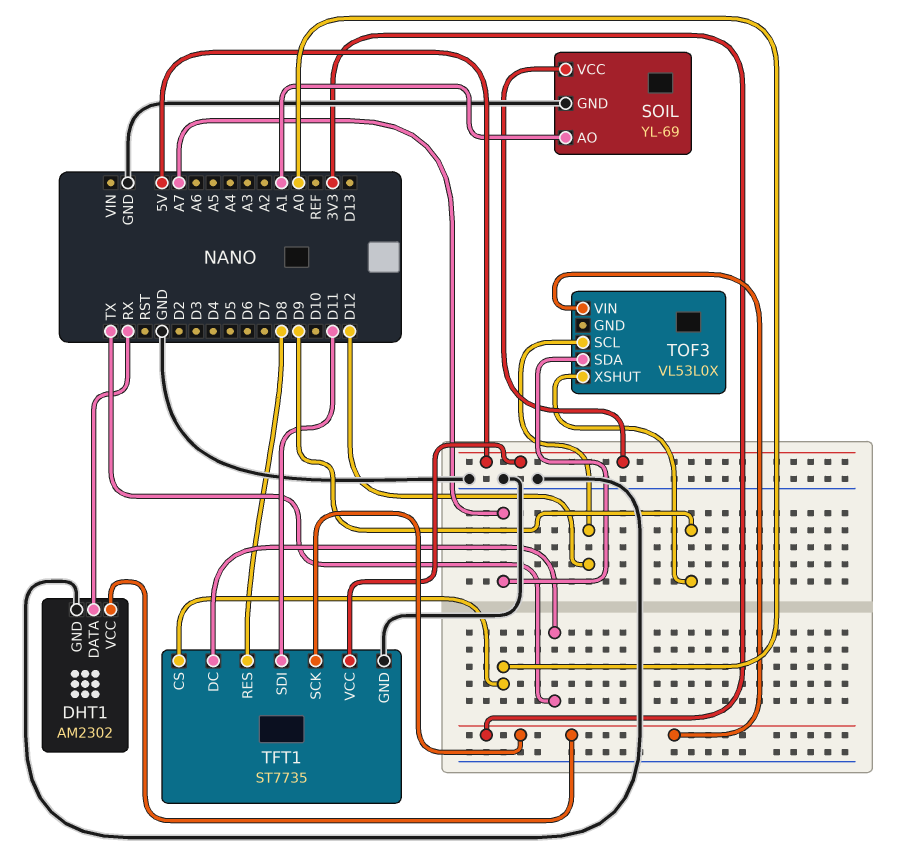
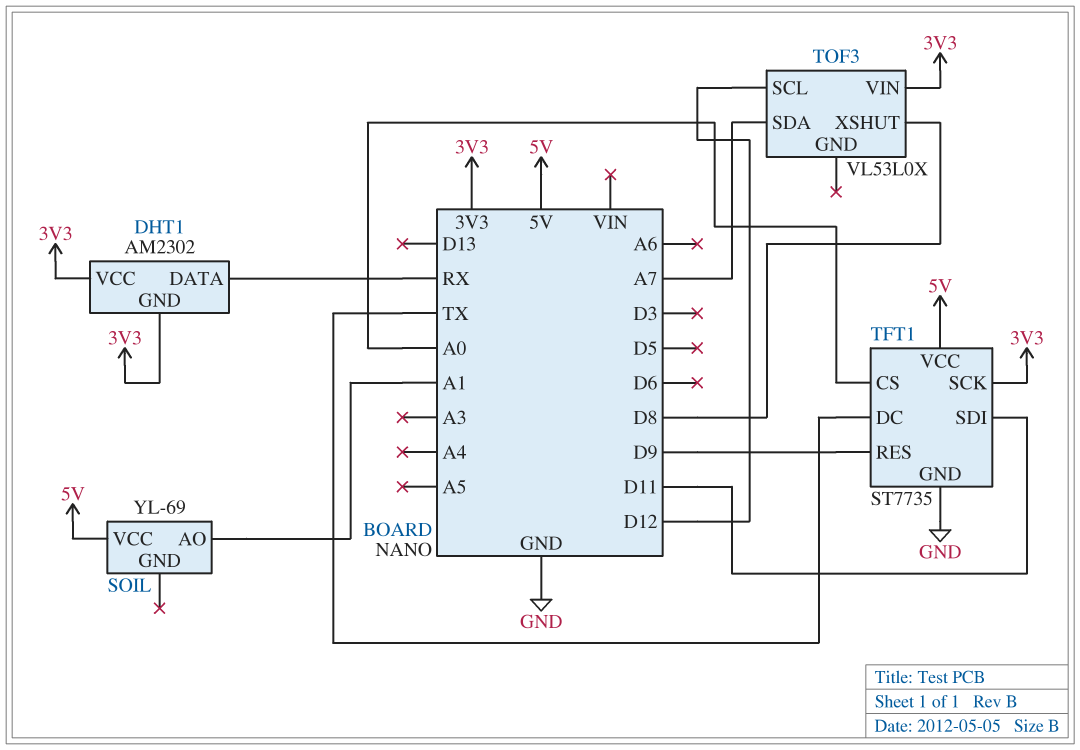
DHT1 pin GND: GND -> 3V3
SOIL pin GND: GND -> none
TFT1 pin RES: D8 -> D9
TOF3 pin XSHUT: D9 -> D8

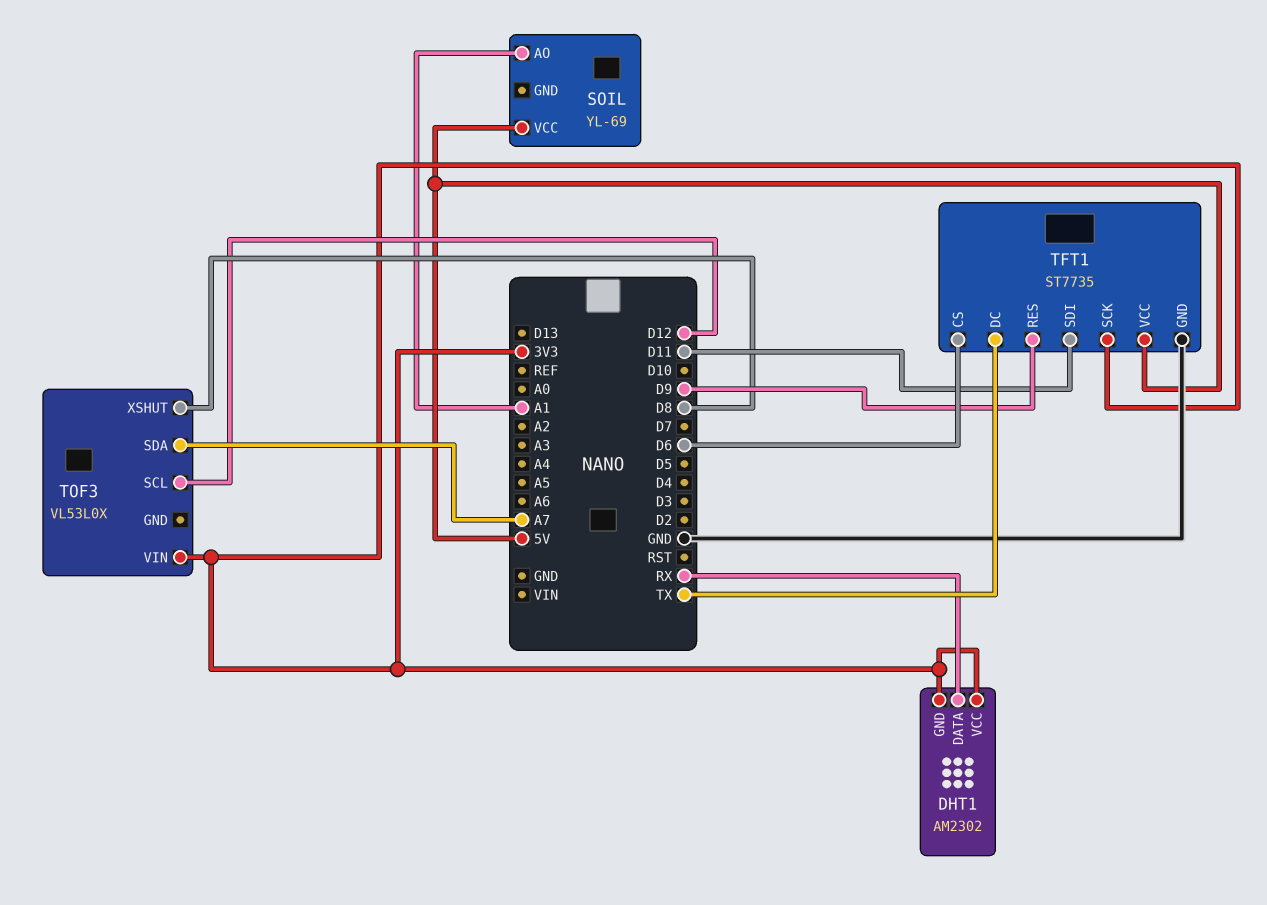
TFT1 pin CS: A0 -> D6

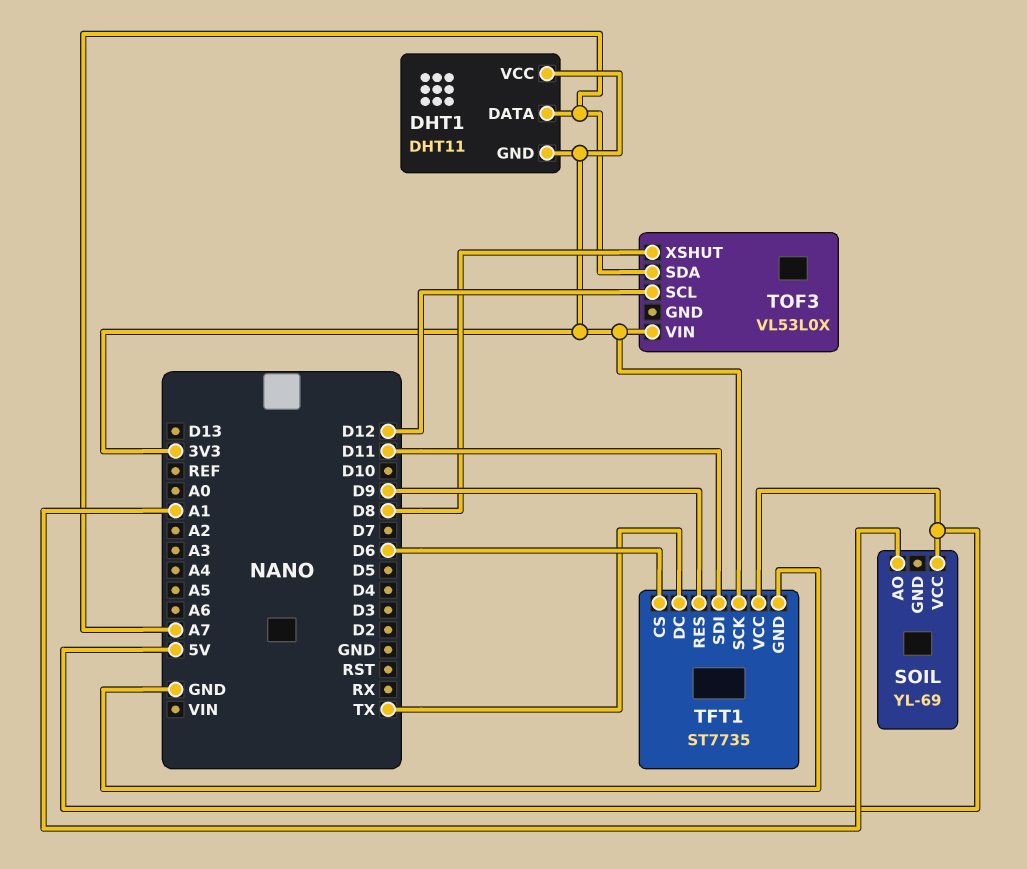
DHT1: AM2302 -> DHT11
DHT1 pin DATA: RX -> A7

